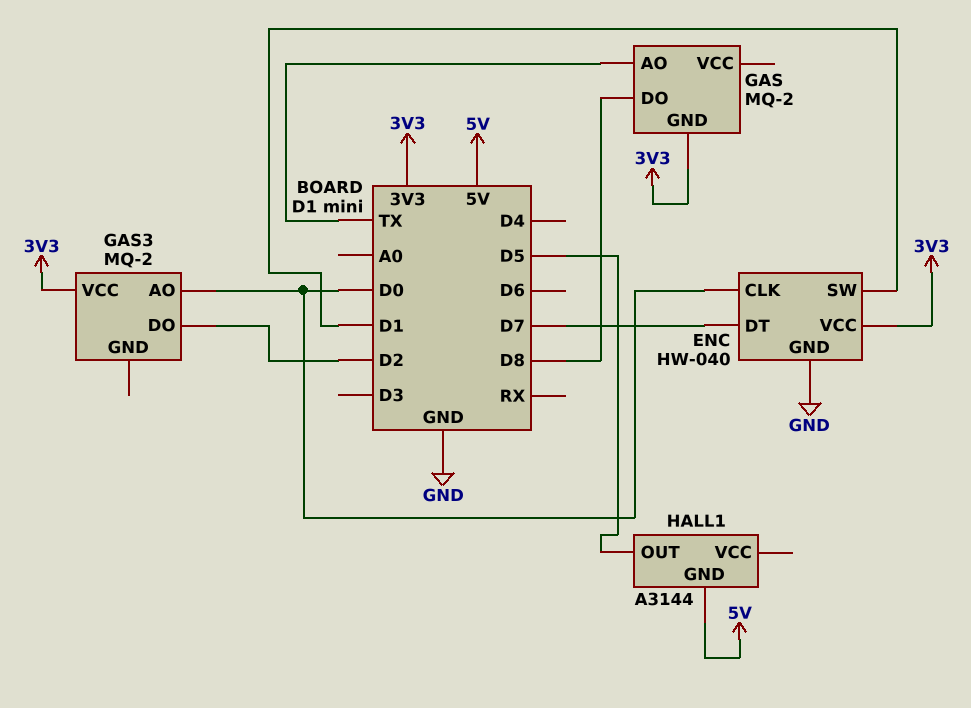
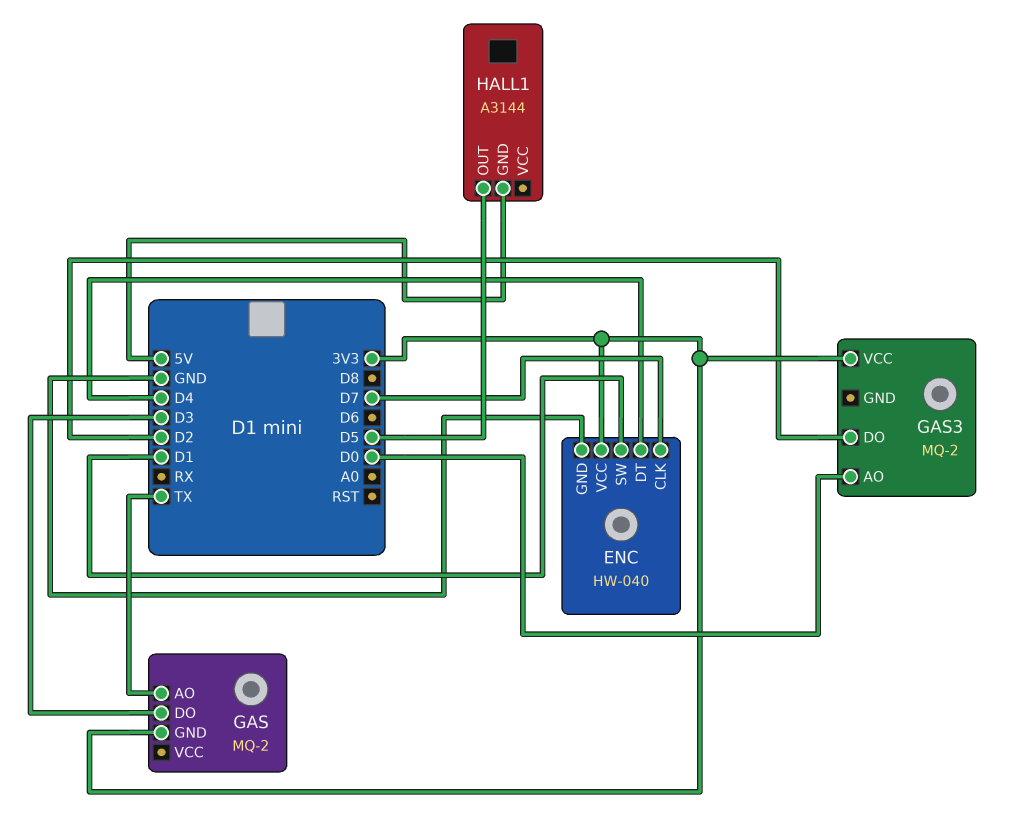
ENC pin CLK: D0 -> D7
ENC pin DT: D7 -> D4
GAS pin DO: D8 -> D3

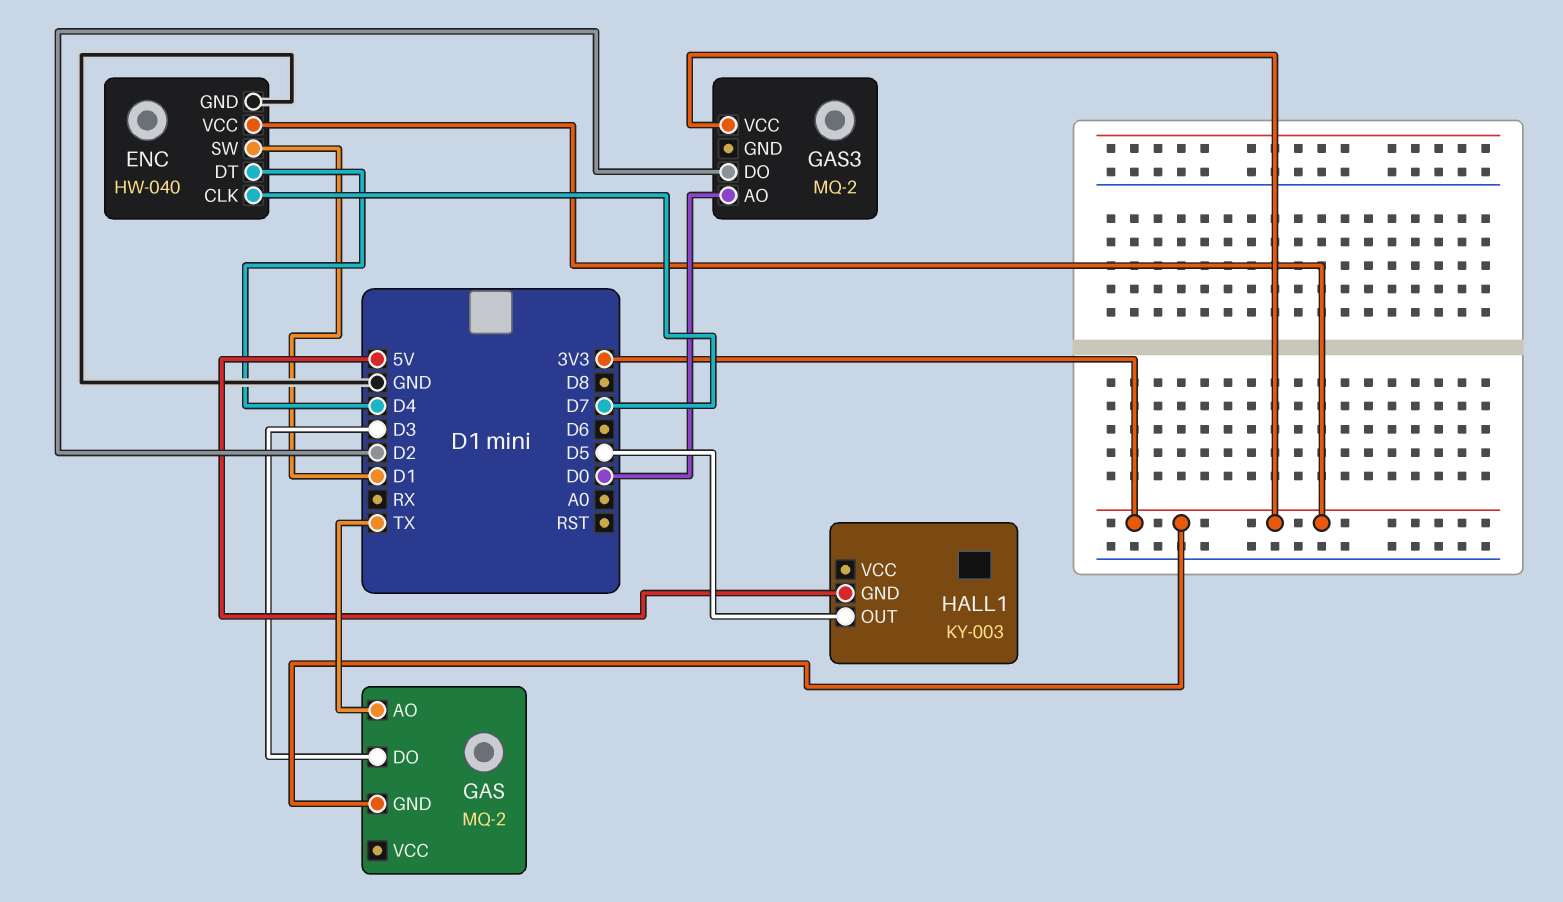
HALL1: A3144 -> KY-003

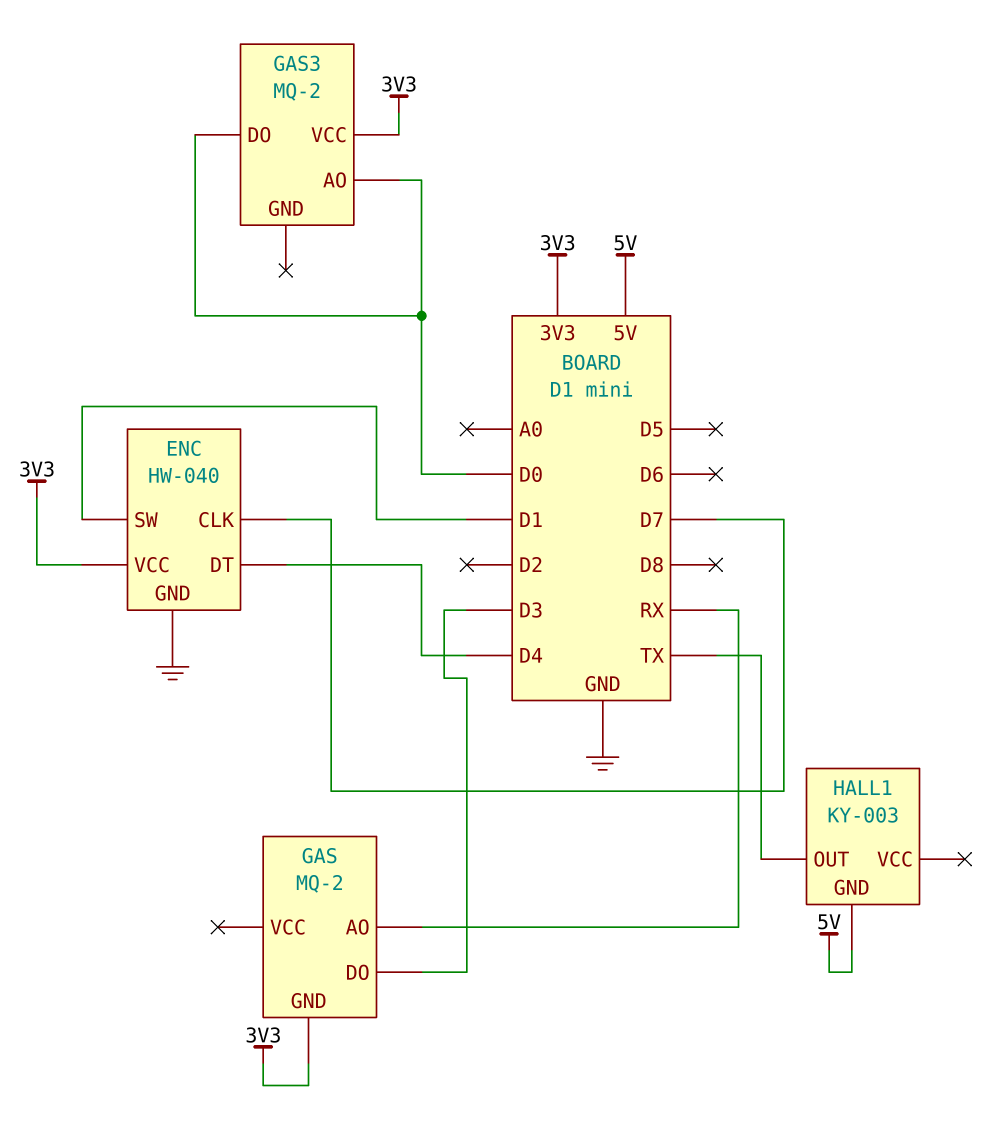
GAS pin AO: TX -> RX
GAS3 pin DO: D2 -> D0
HALL1 pin OUT: D5 -> TX

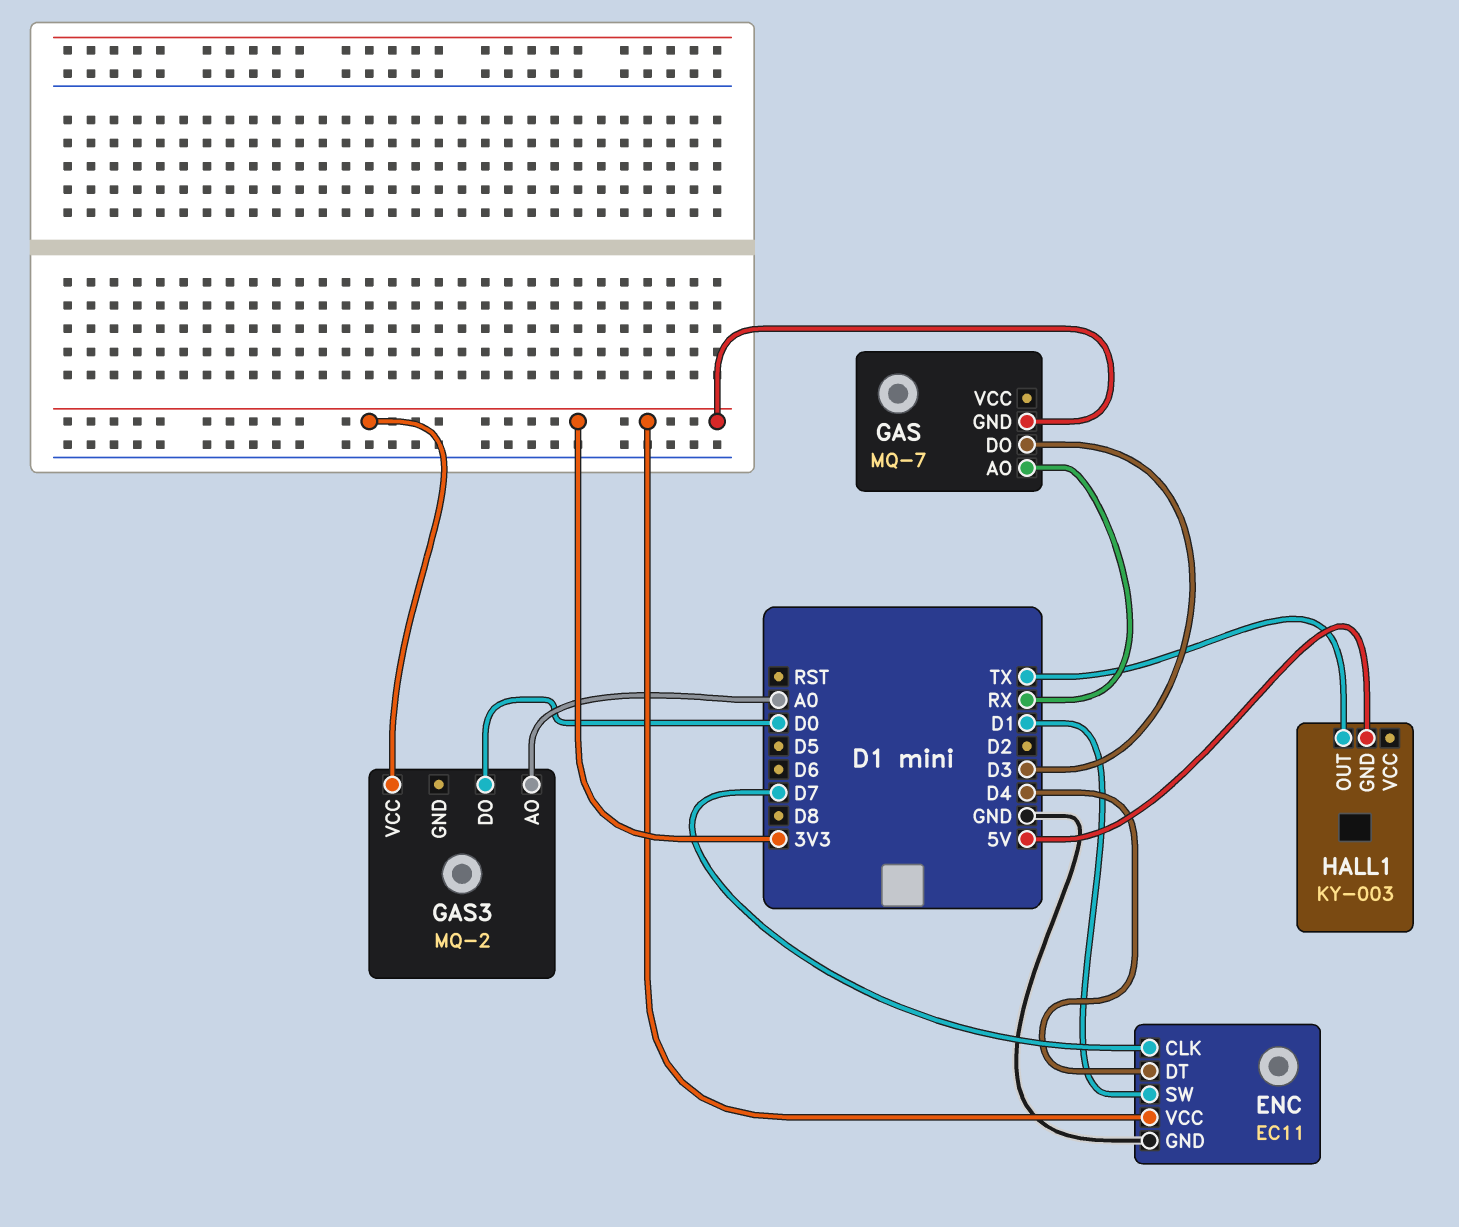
ENC: HW-040 -> EC11
GAS: MQ-2 -> MQ-7
GAS3 pin AO: D0 -> A0

